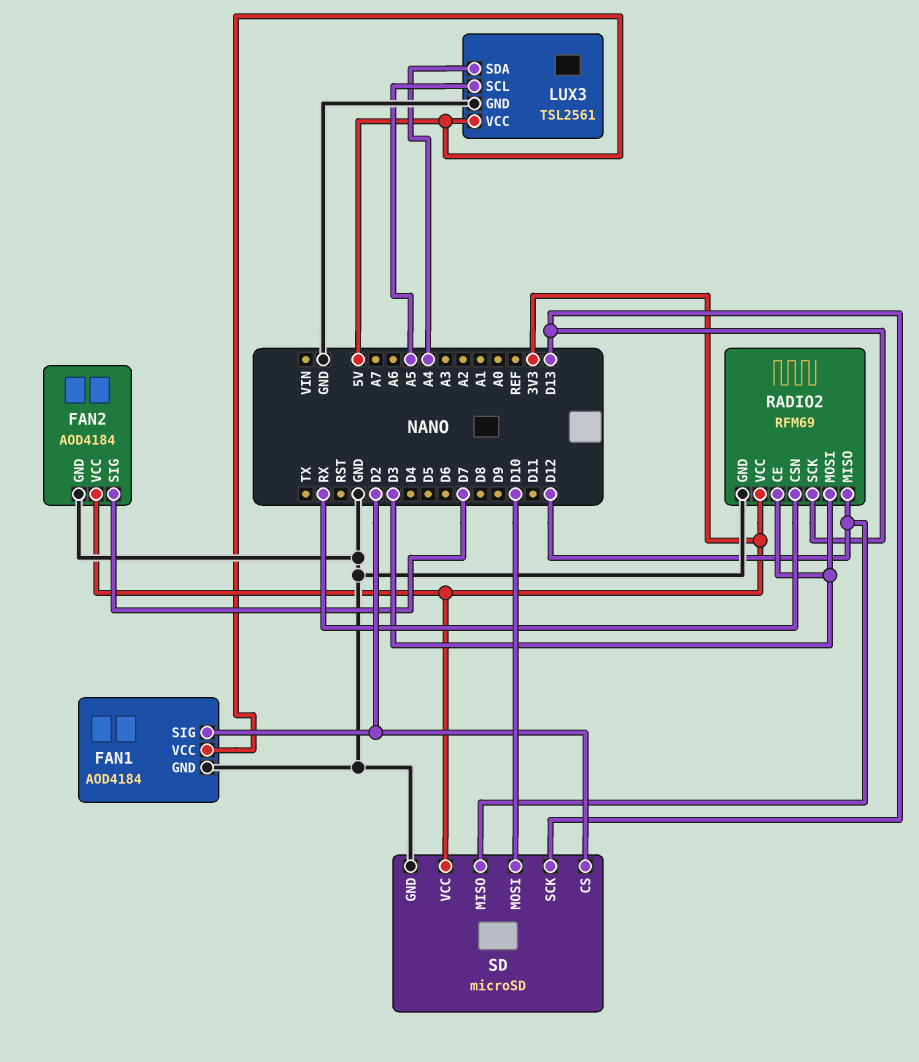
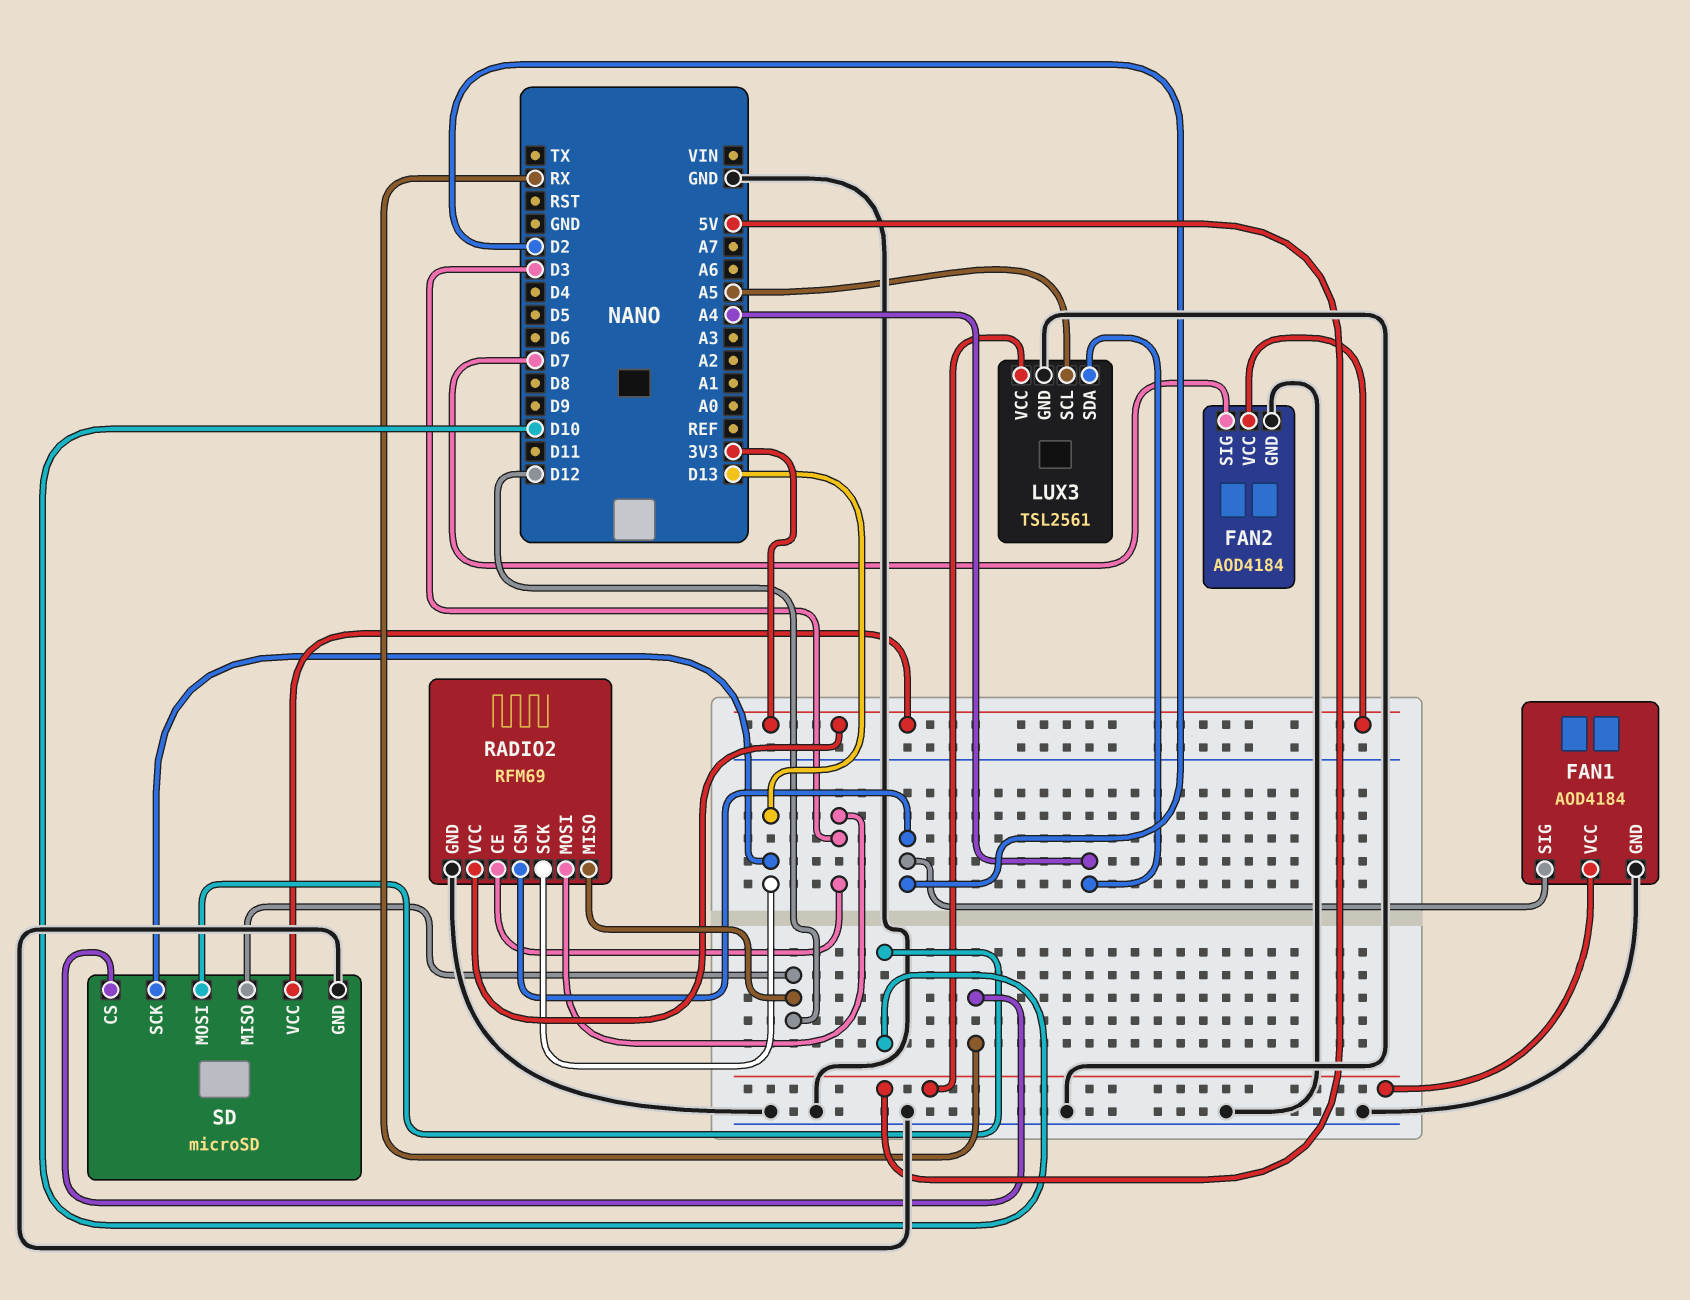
RADIO2 pin CSN: RX -> D2
SD pin CS: D2 -> RX

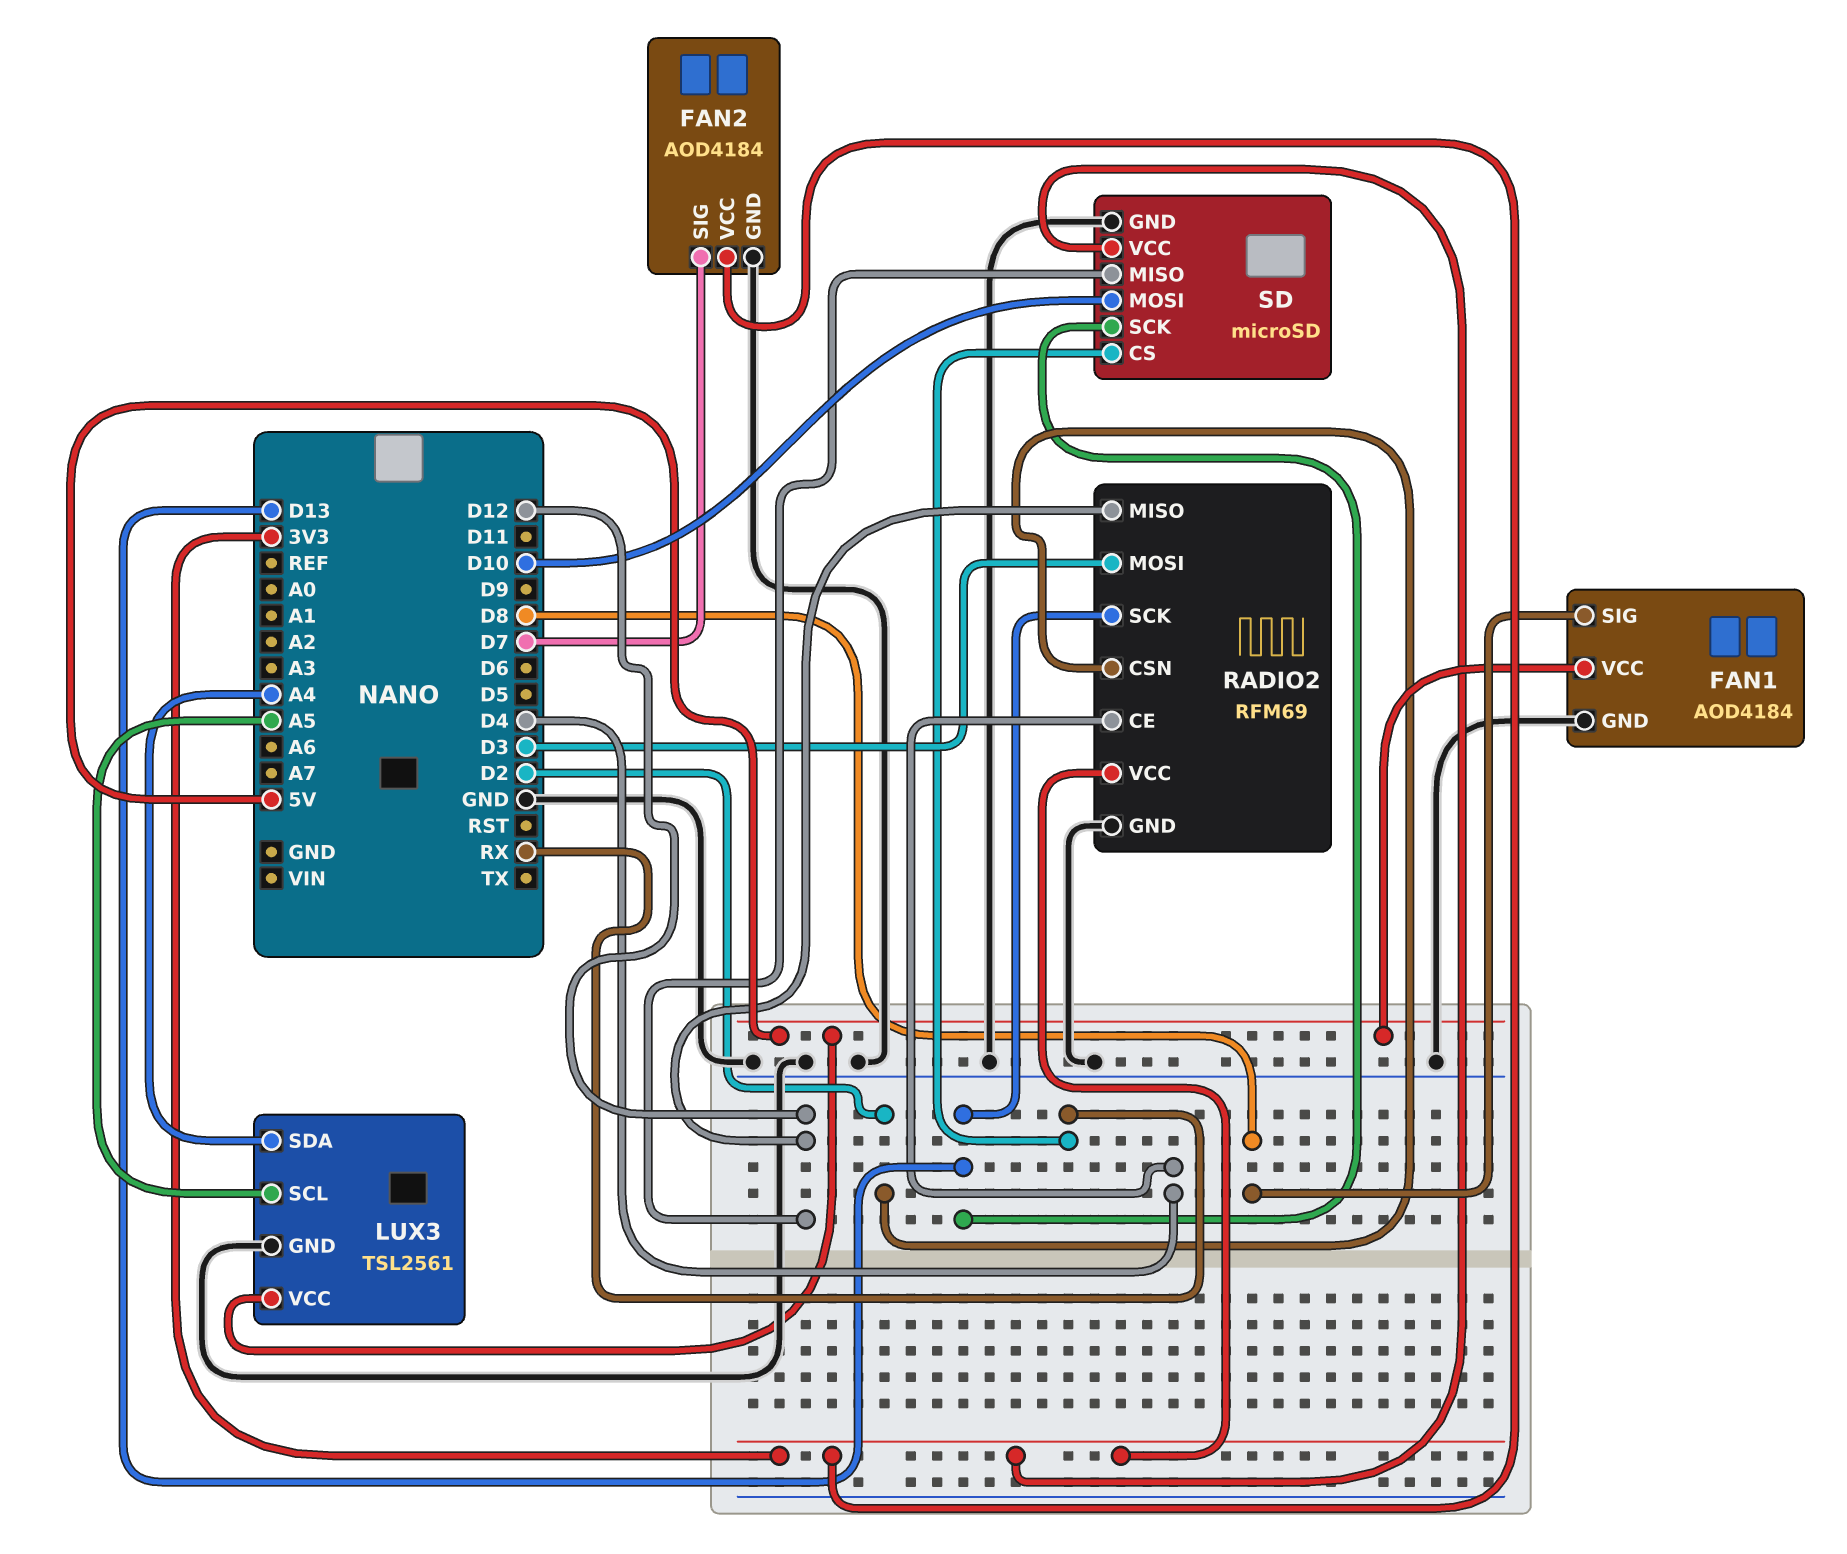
FAN1 pin SIG: D2 -> D8
RADIO2 pin CE: D3 -> D4

